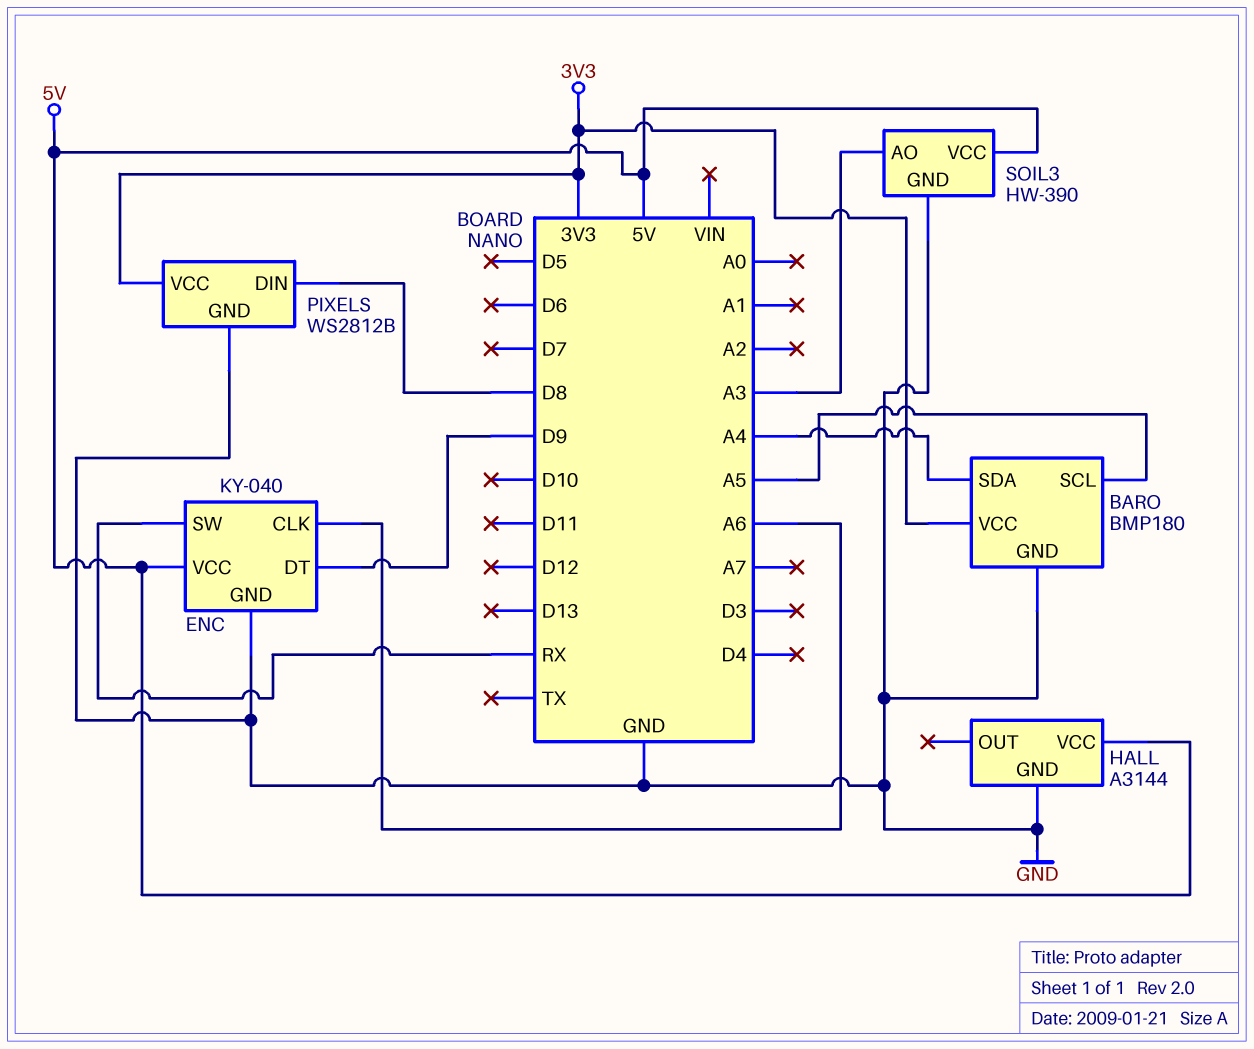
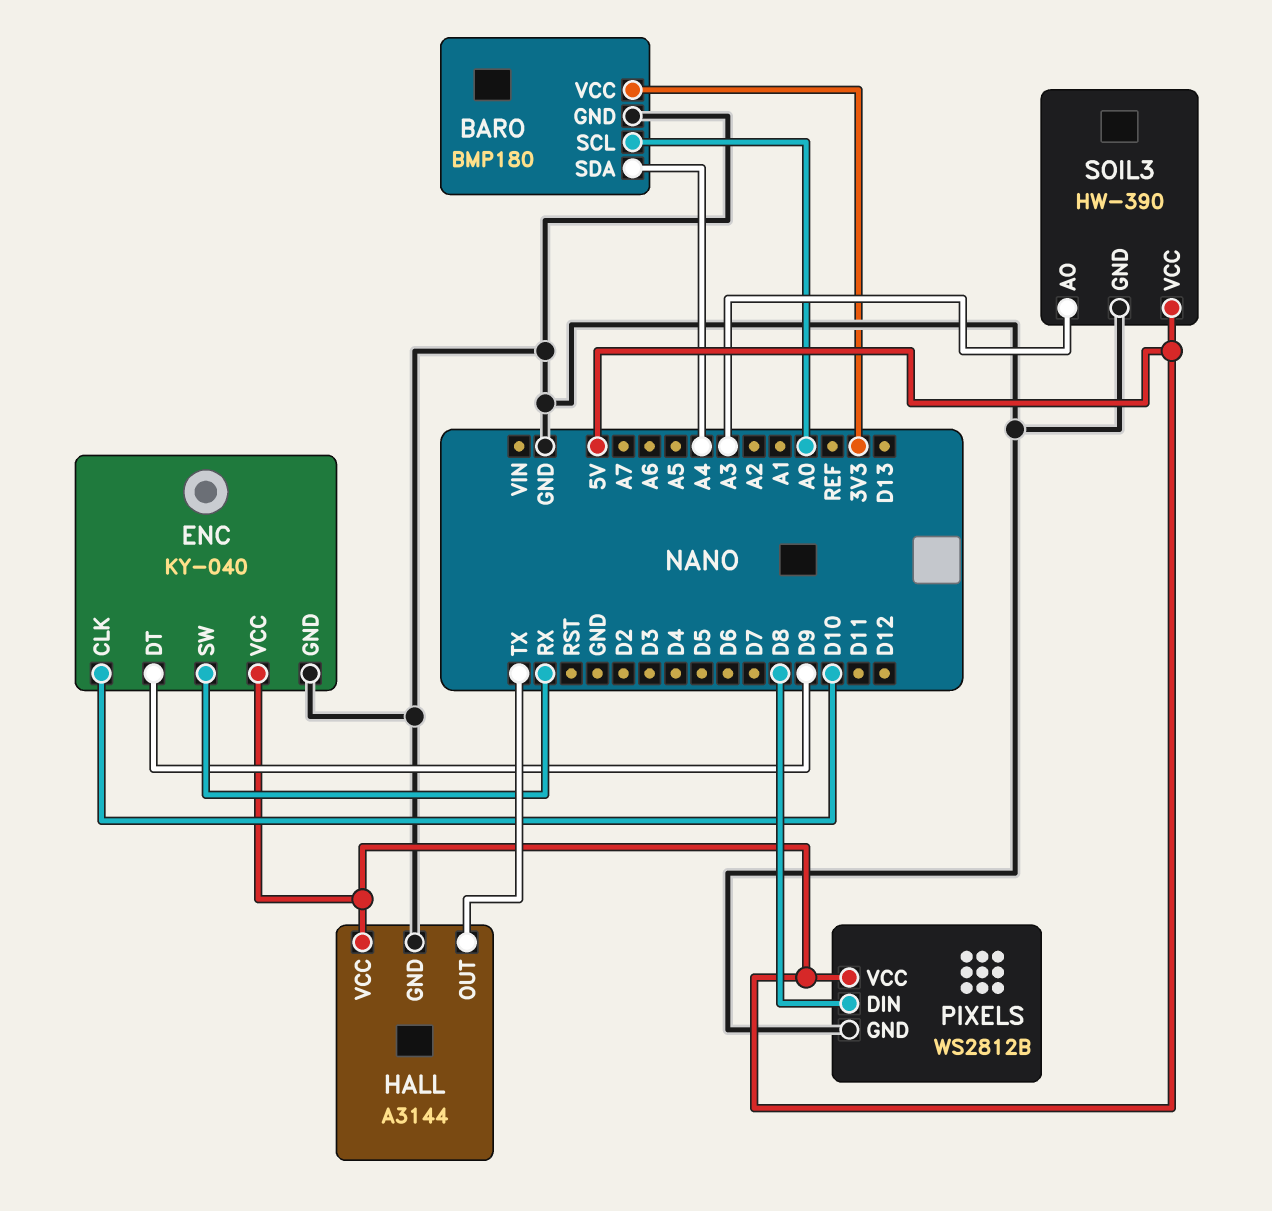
BARO pin SCL: A5 -> A0
ENC pin CLK: A6 -> D10
HALL pin OUT: none -> TX
PIXELS pin VCC: 3V3 -> 5V

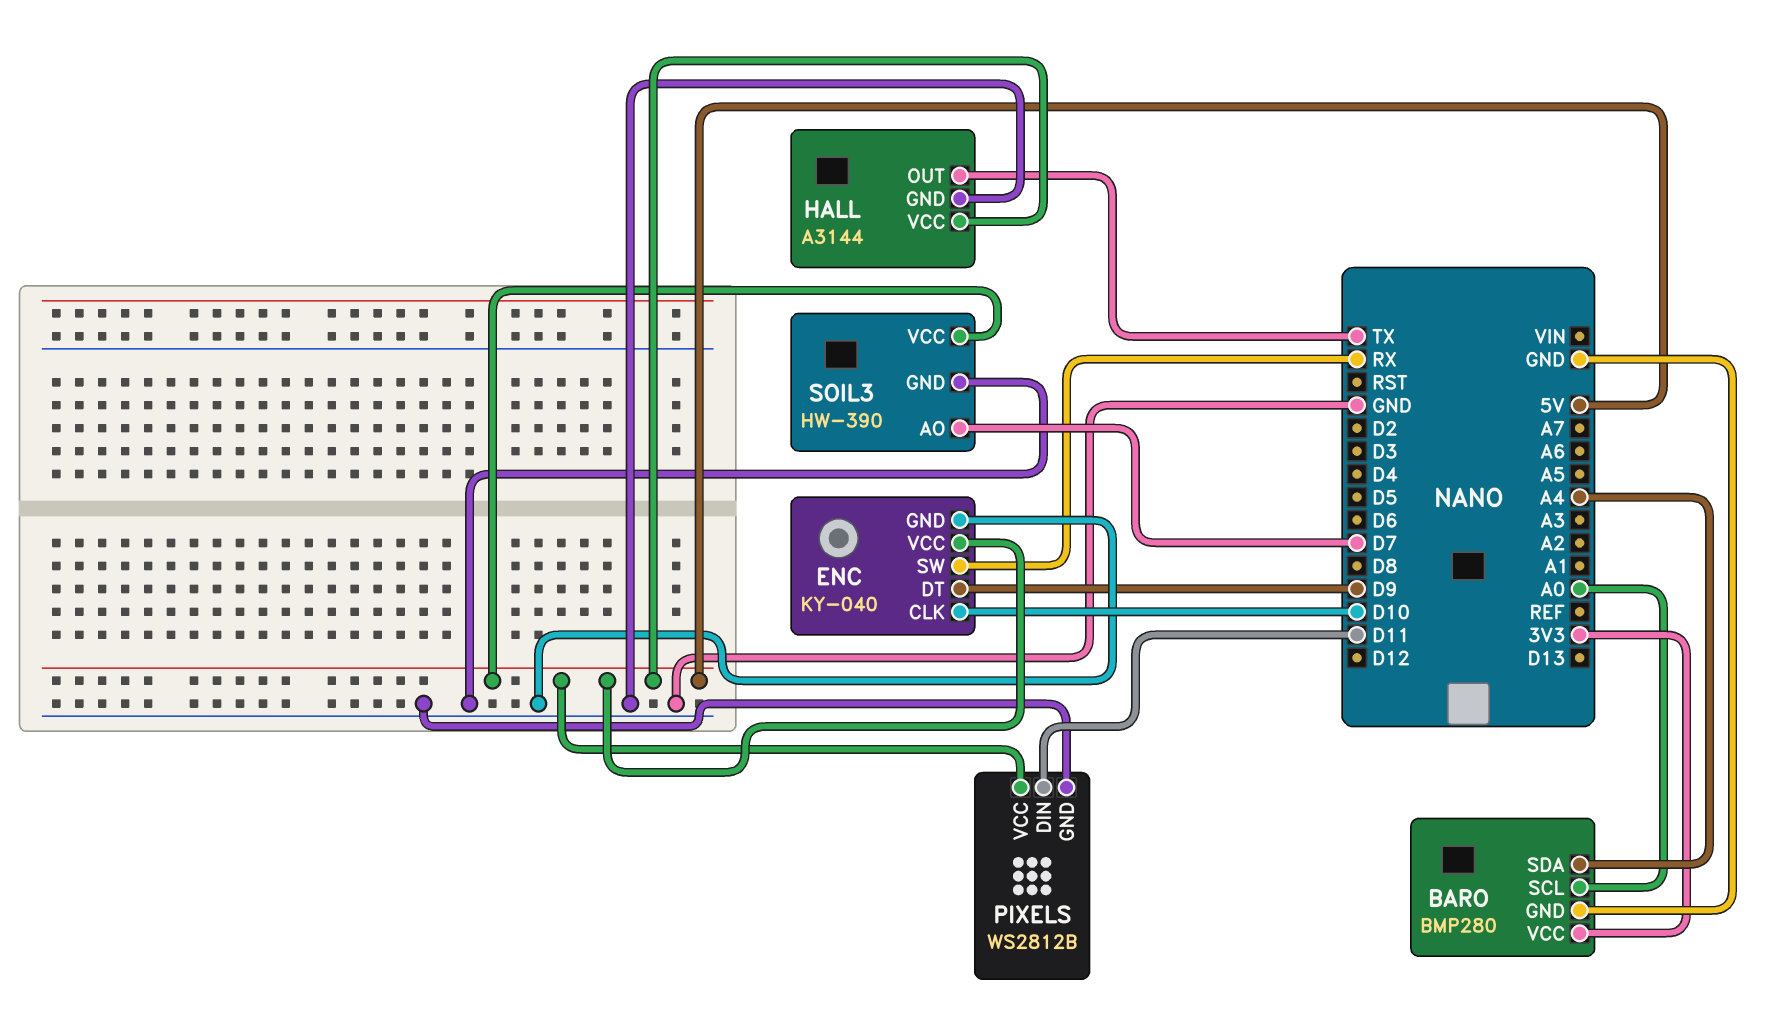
BARO: BMP180 -> BMP280
PIXELS pin DIN: D8 -> D11
SOIL3 pin AO: A3 -> D7

